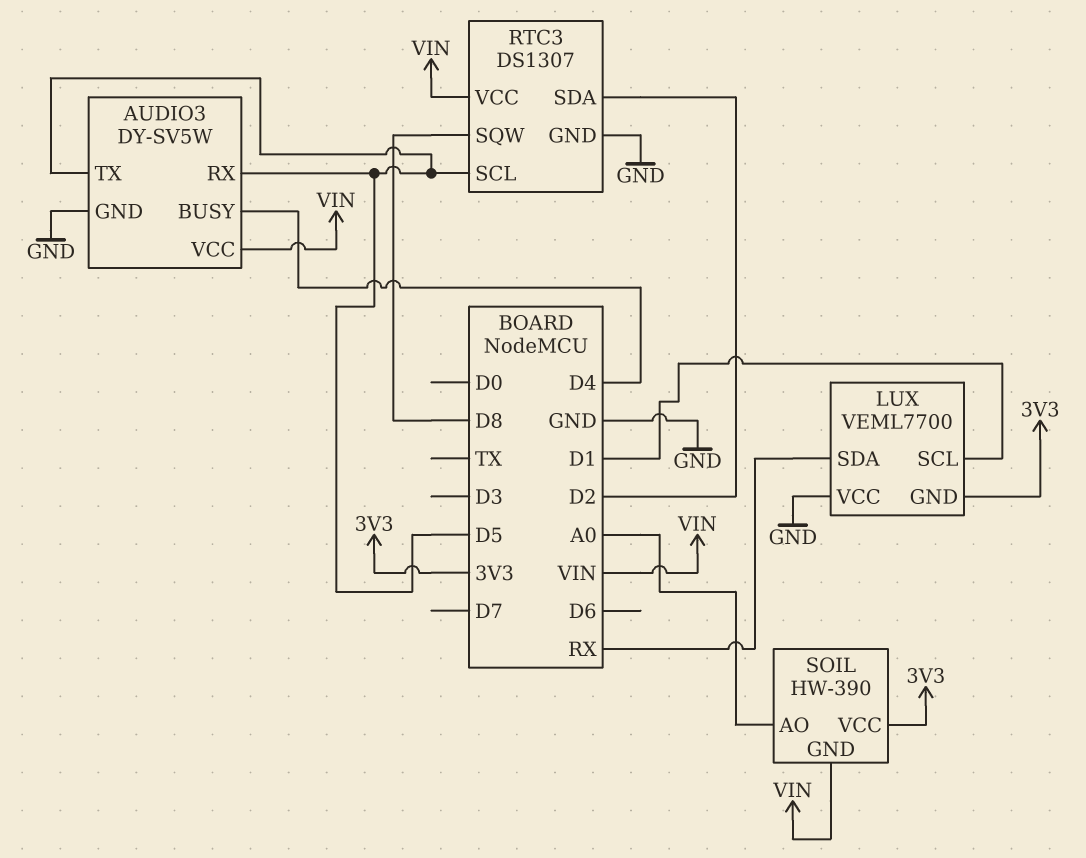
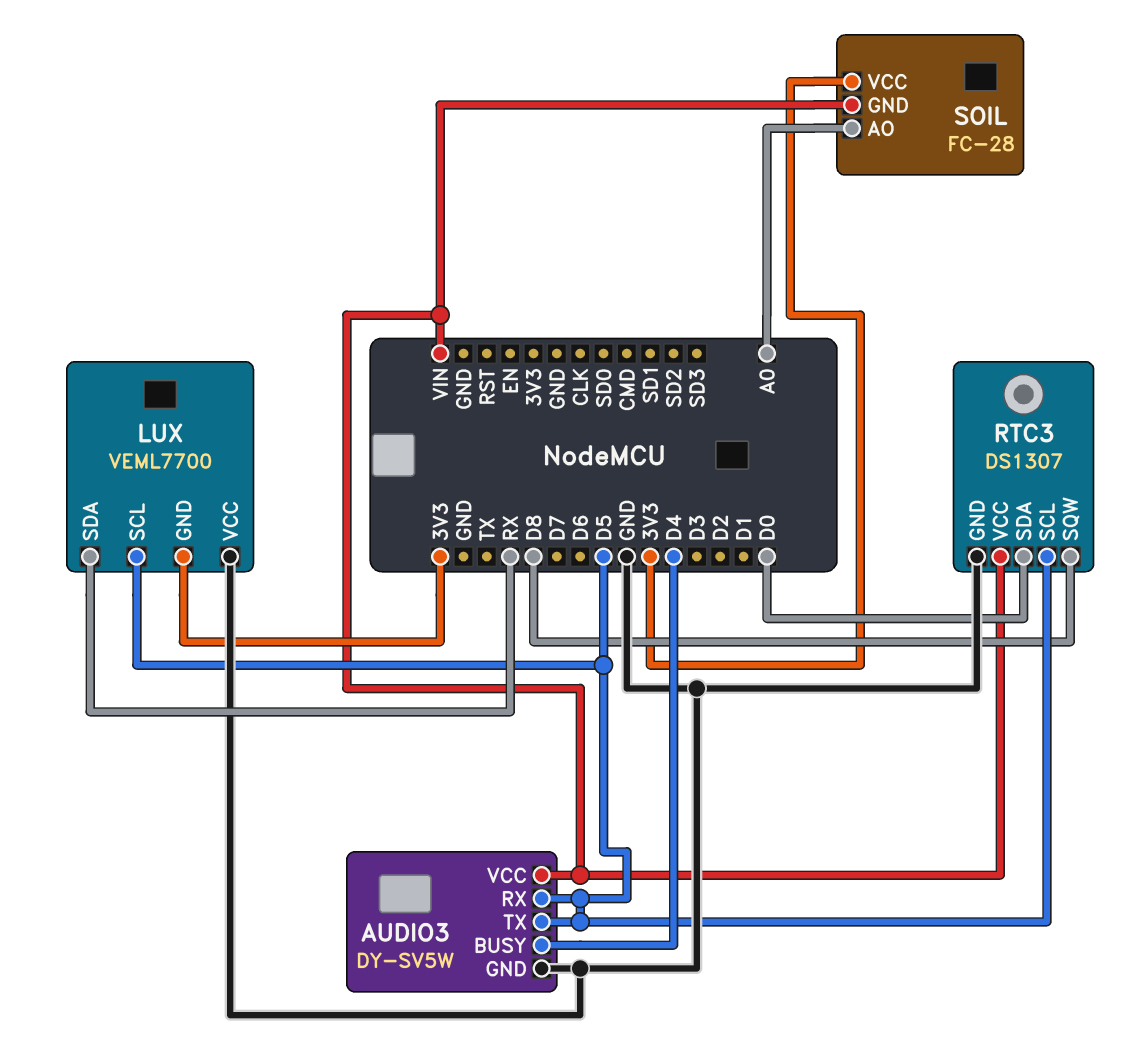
LUX pin SCL: D1 -> D5
RTC3 pin SDA: D2 -> D0
SOIL: HW-390 -> FC-28

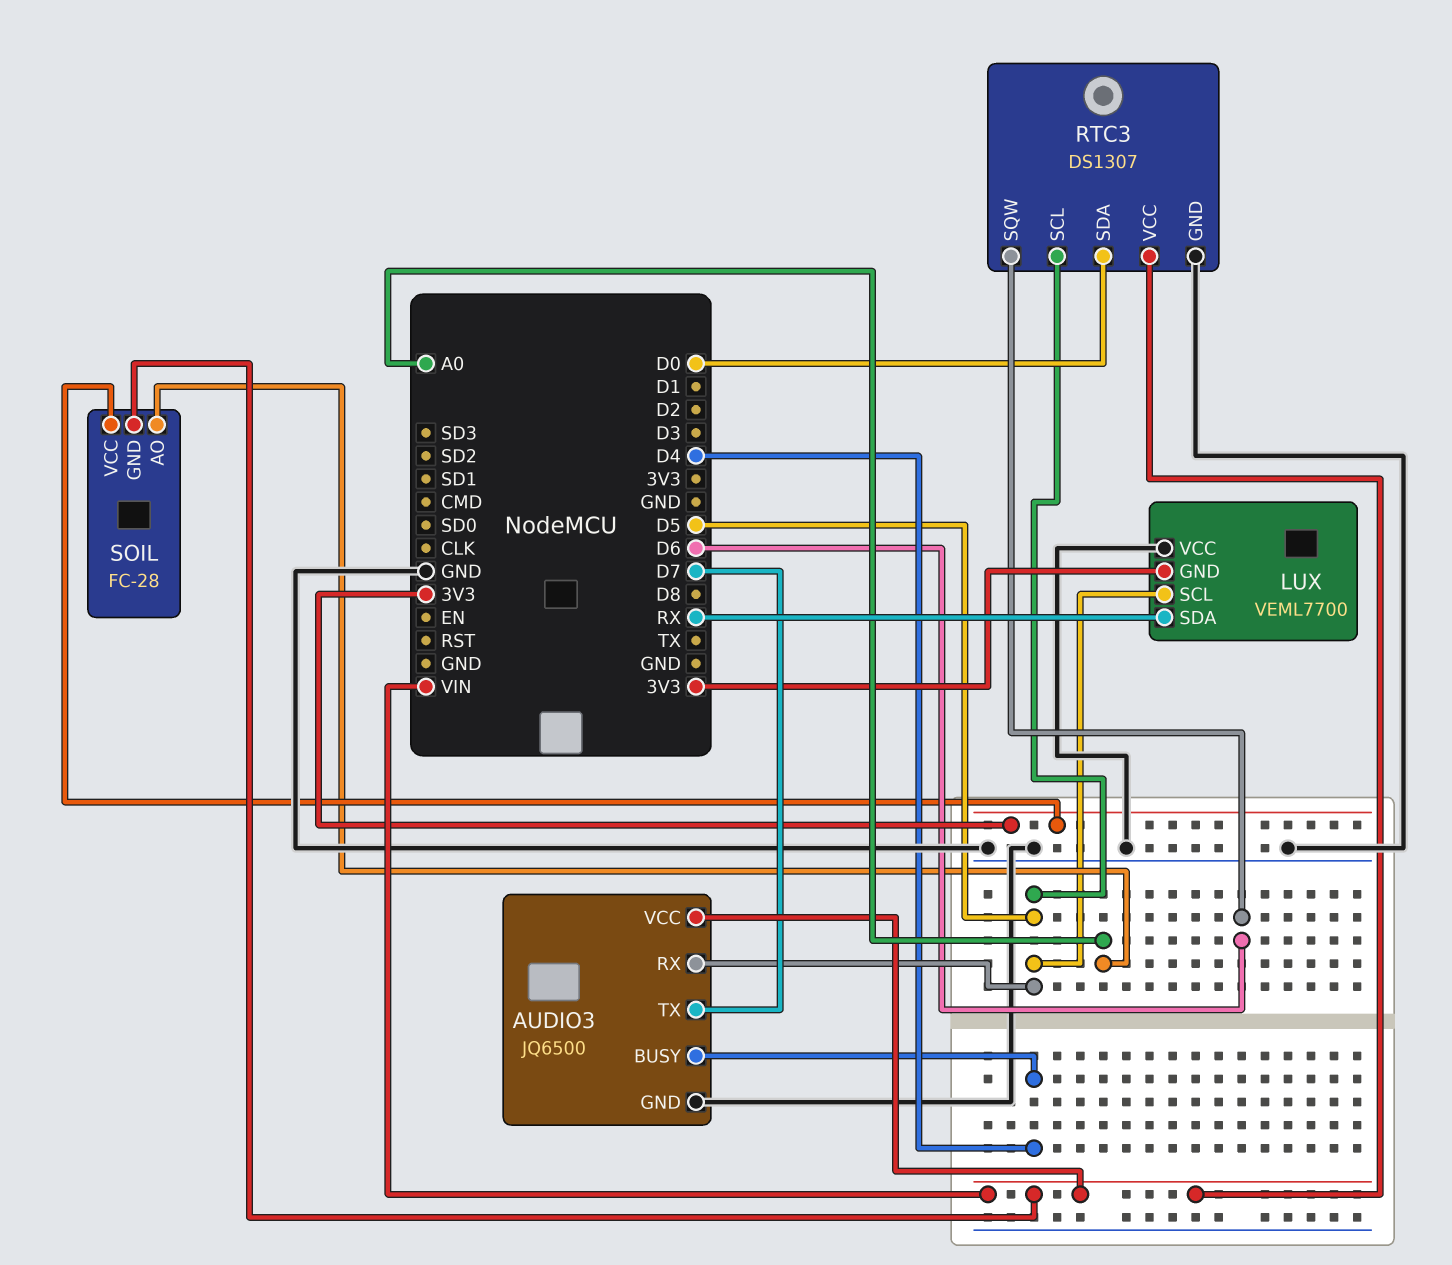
AUDIO3: DY-SV5W -> JQ6500
AUDIO3 pin TX: D5 -> D7
RTC3 pin SQW: D8 -> D6

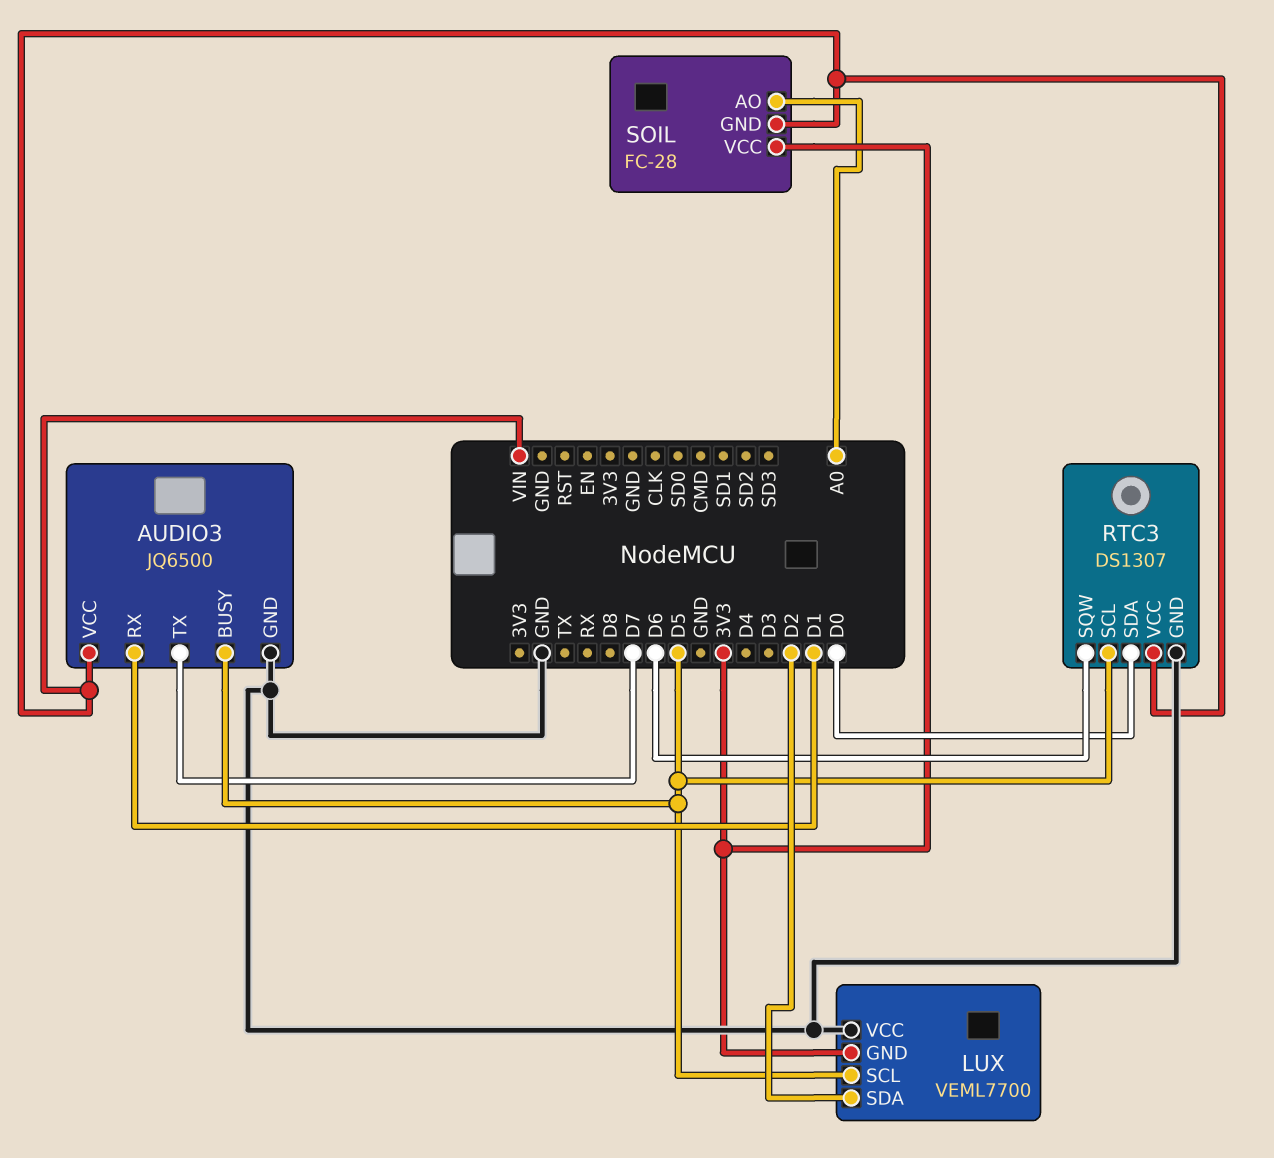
AUDIO3 pin BUSY: D4 -> D5
AUDIO3 pin RX: D5 -> D1
LUX pin SDA: RX -> D2

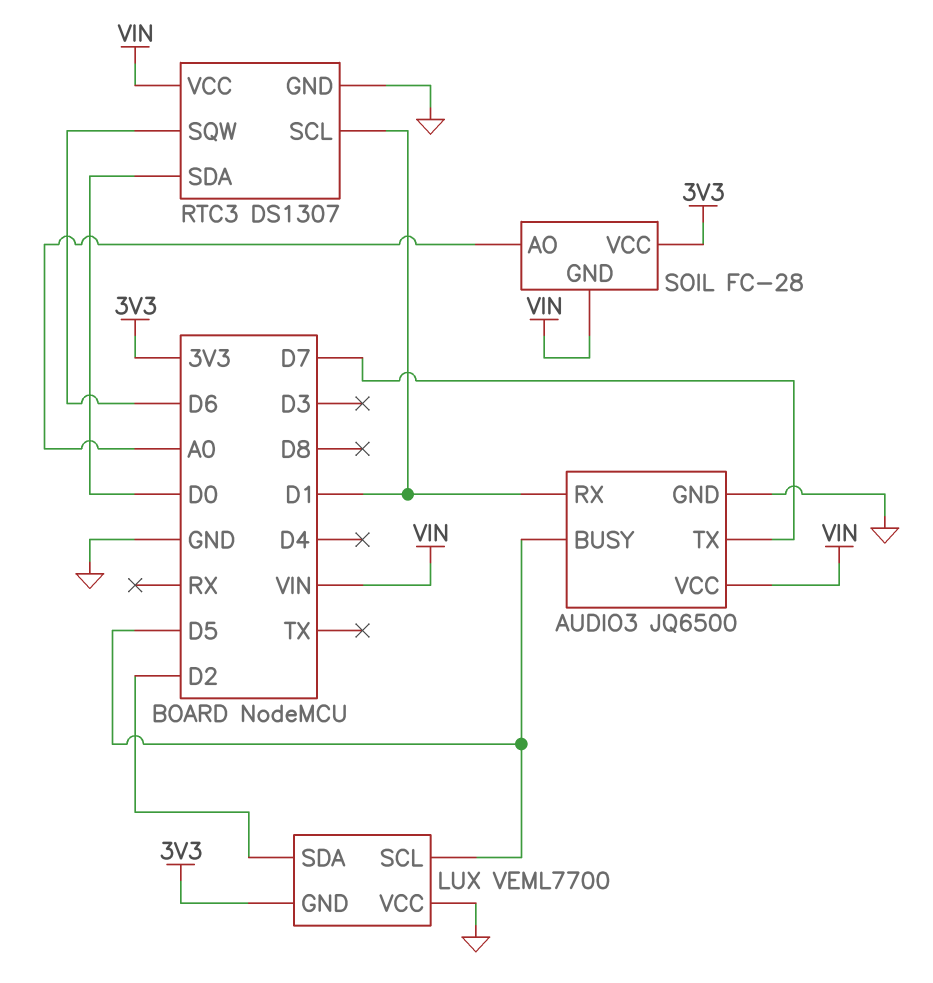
RTC3 pin SCL: D5 -> D1

